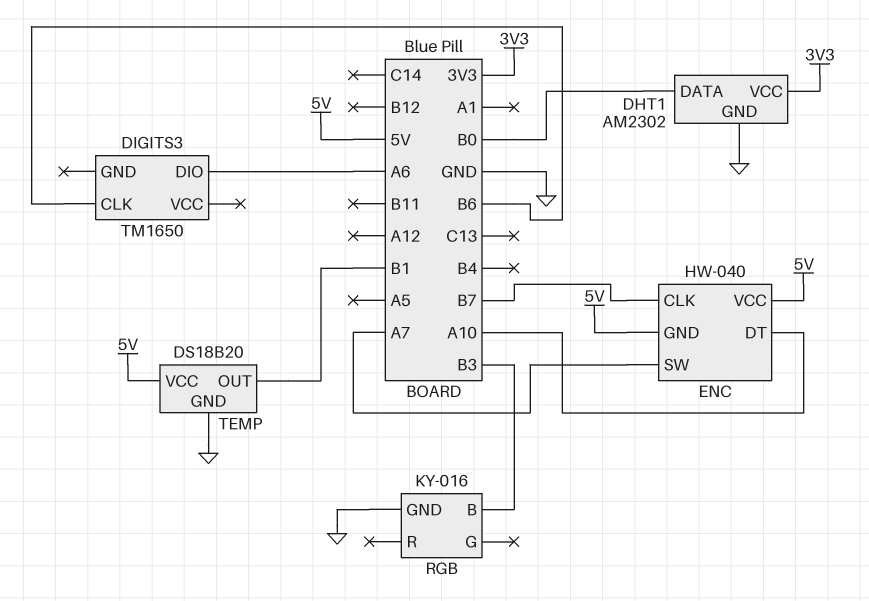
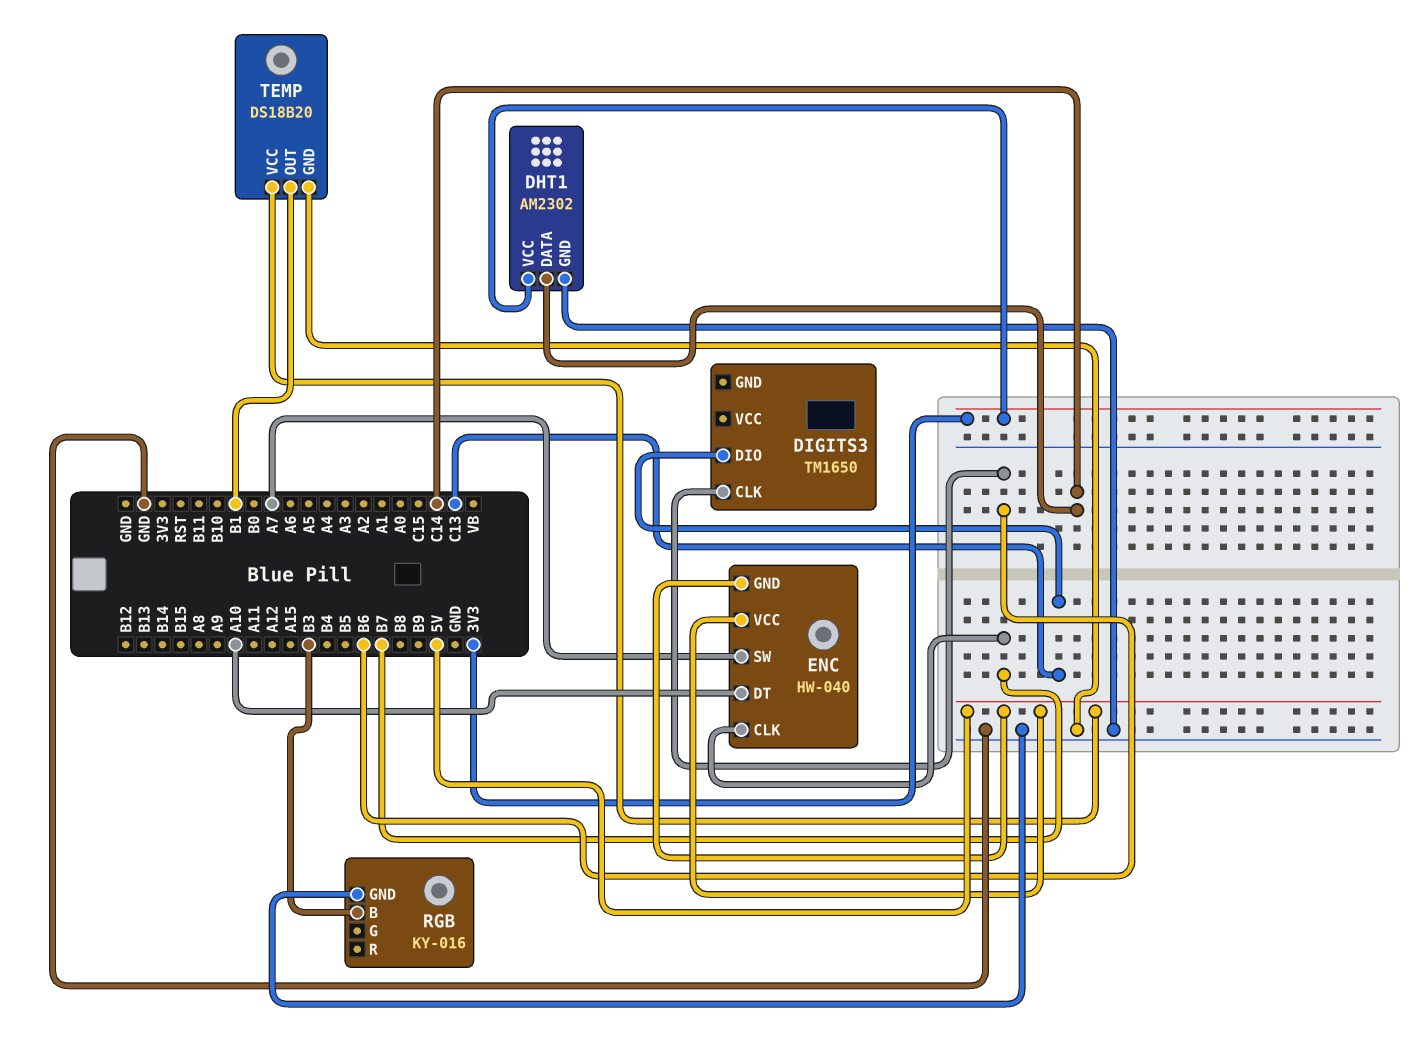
DHT1 pin DATA: B0 -> C14
DIGITS3 pin DIO: A6 -> C13

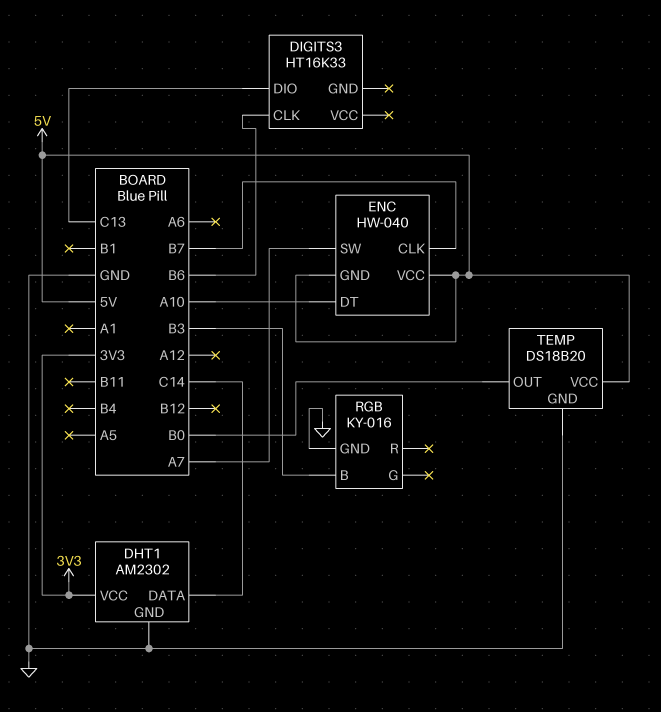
DIGITS3: TM1650 -> HT16K33
TEMP pin OUT: B1 -> B0

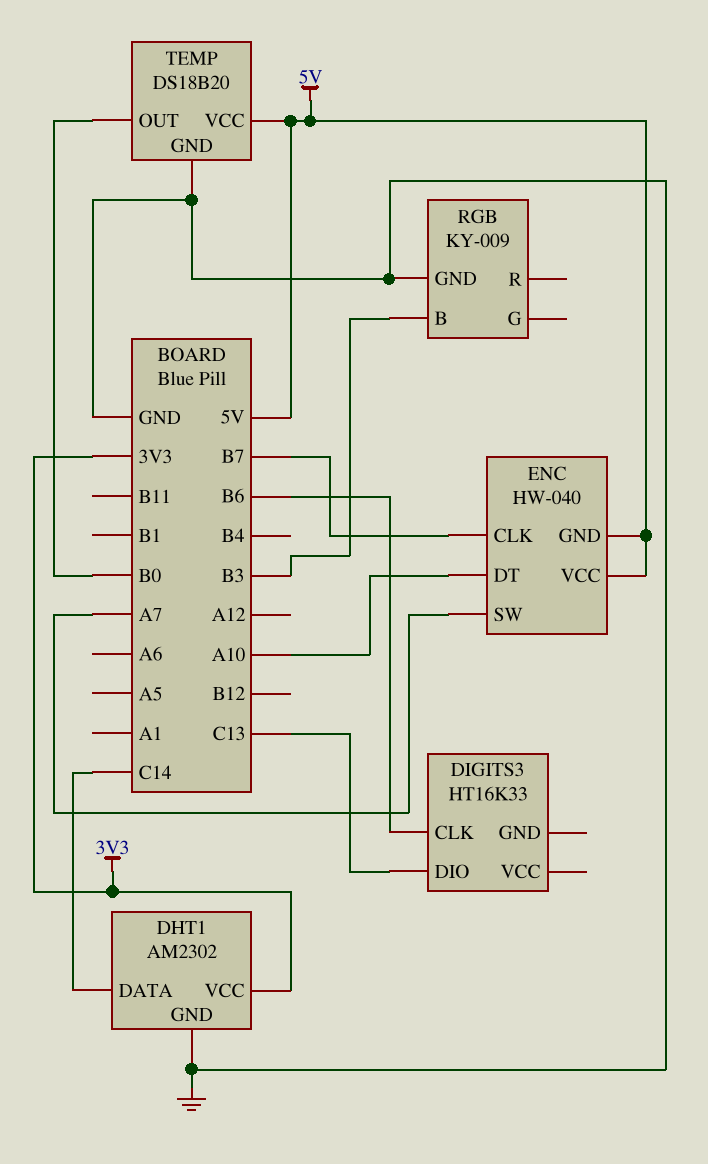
RGB: KY-016 -> KY-009

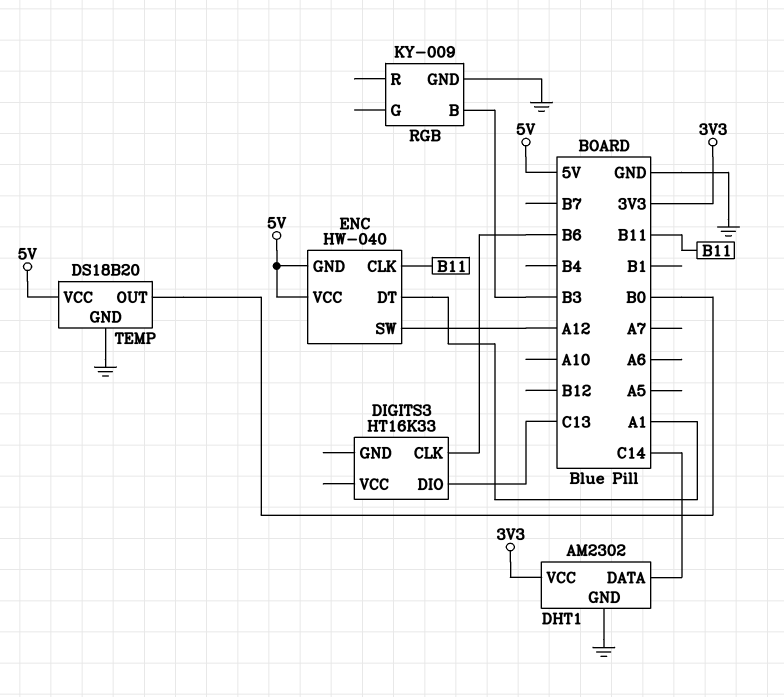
ENC pin CLK: B7 -> B11
ENC pin DT: A10 -> A1
ENC pin SW: A7 -> A12

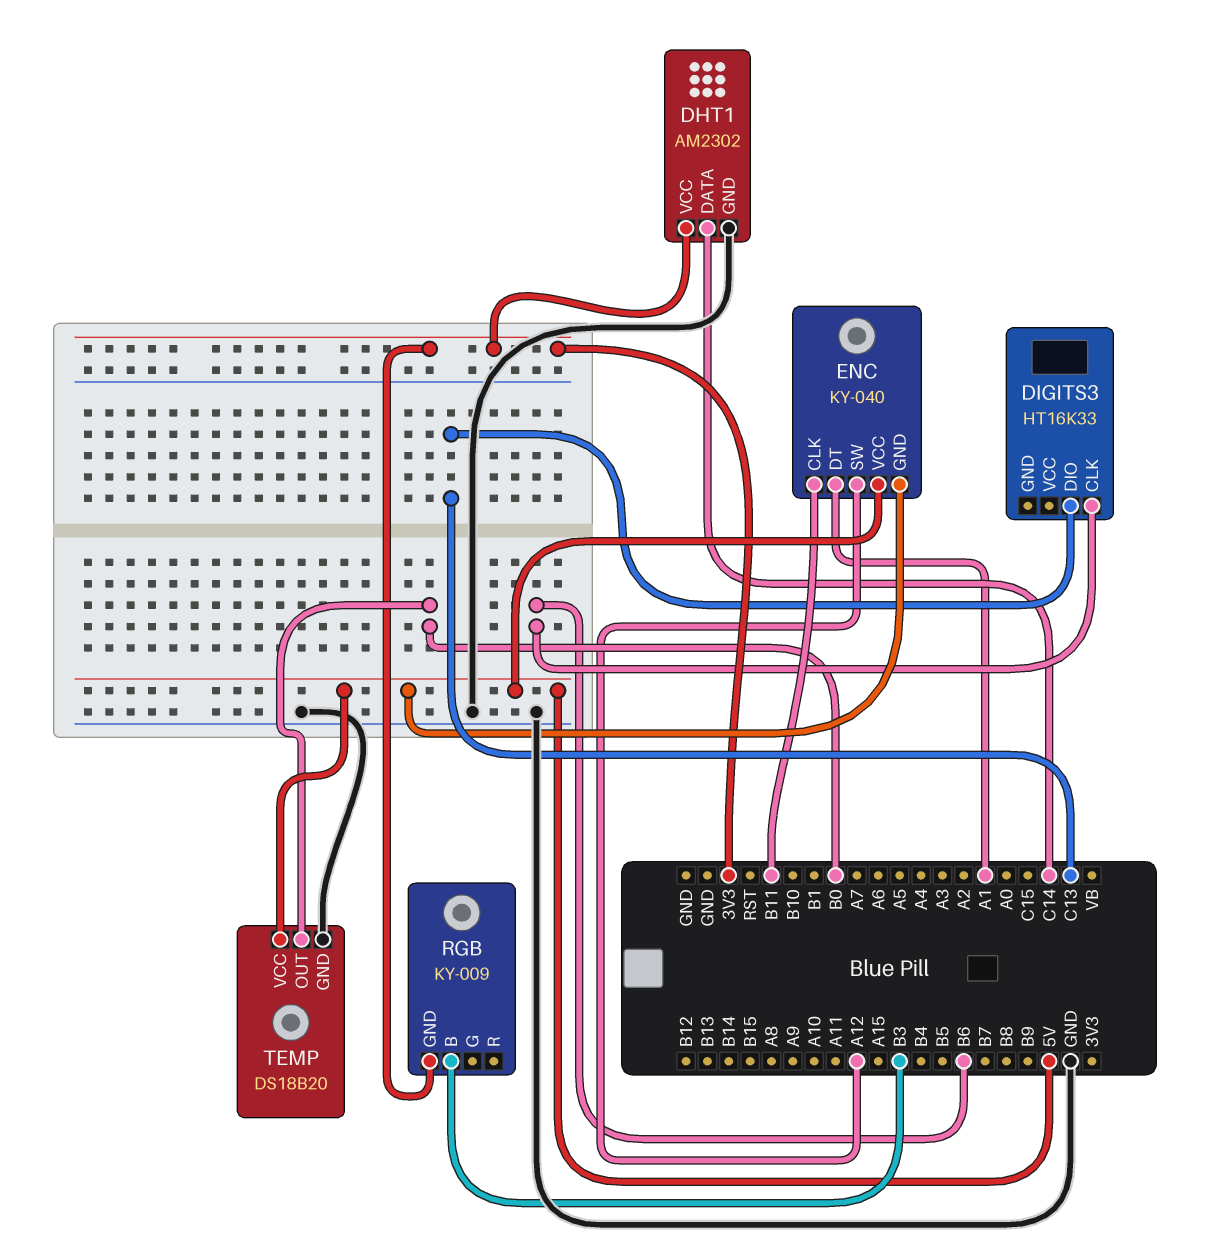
ENC: HW-040 -> KY-040
RGB pin GND: GND -> 3V3

